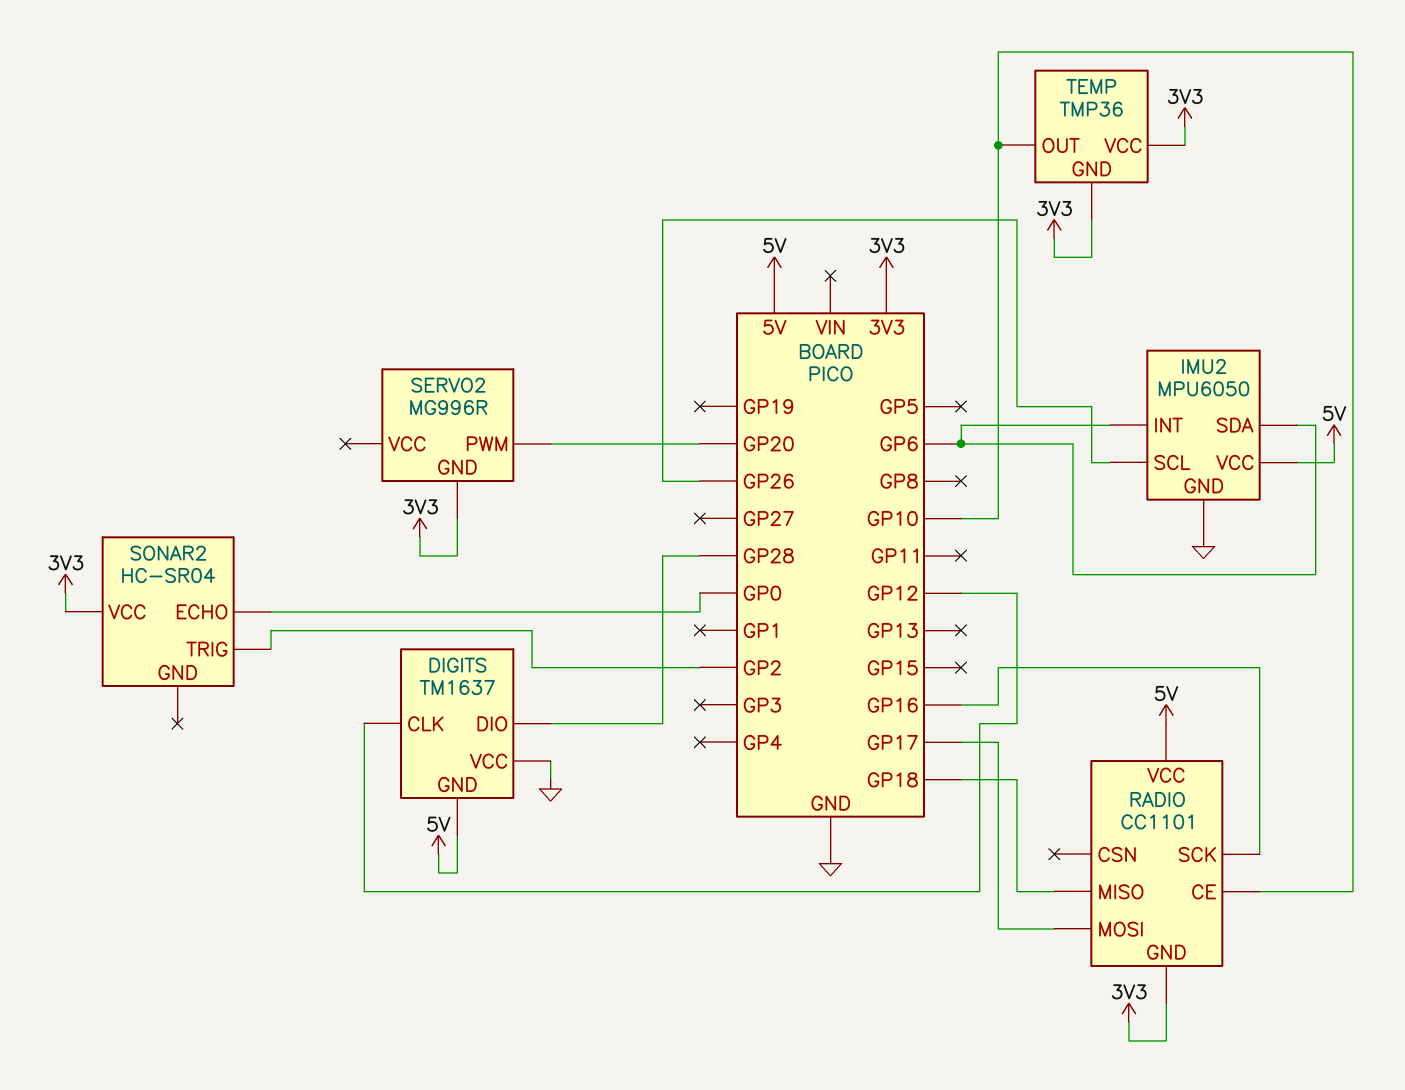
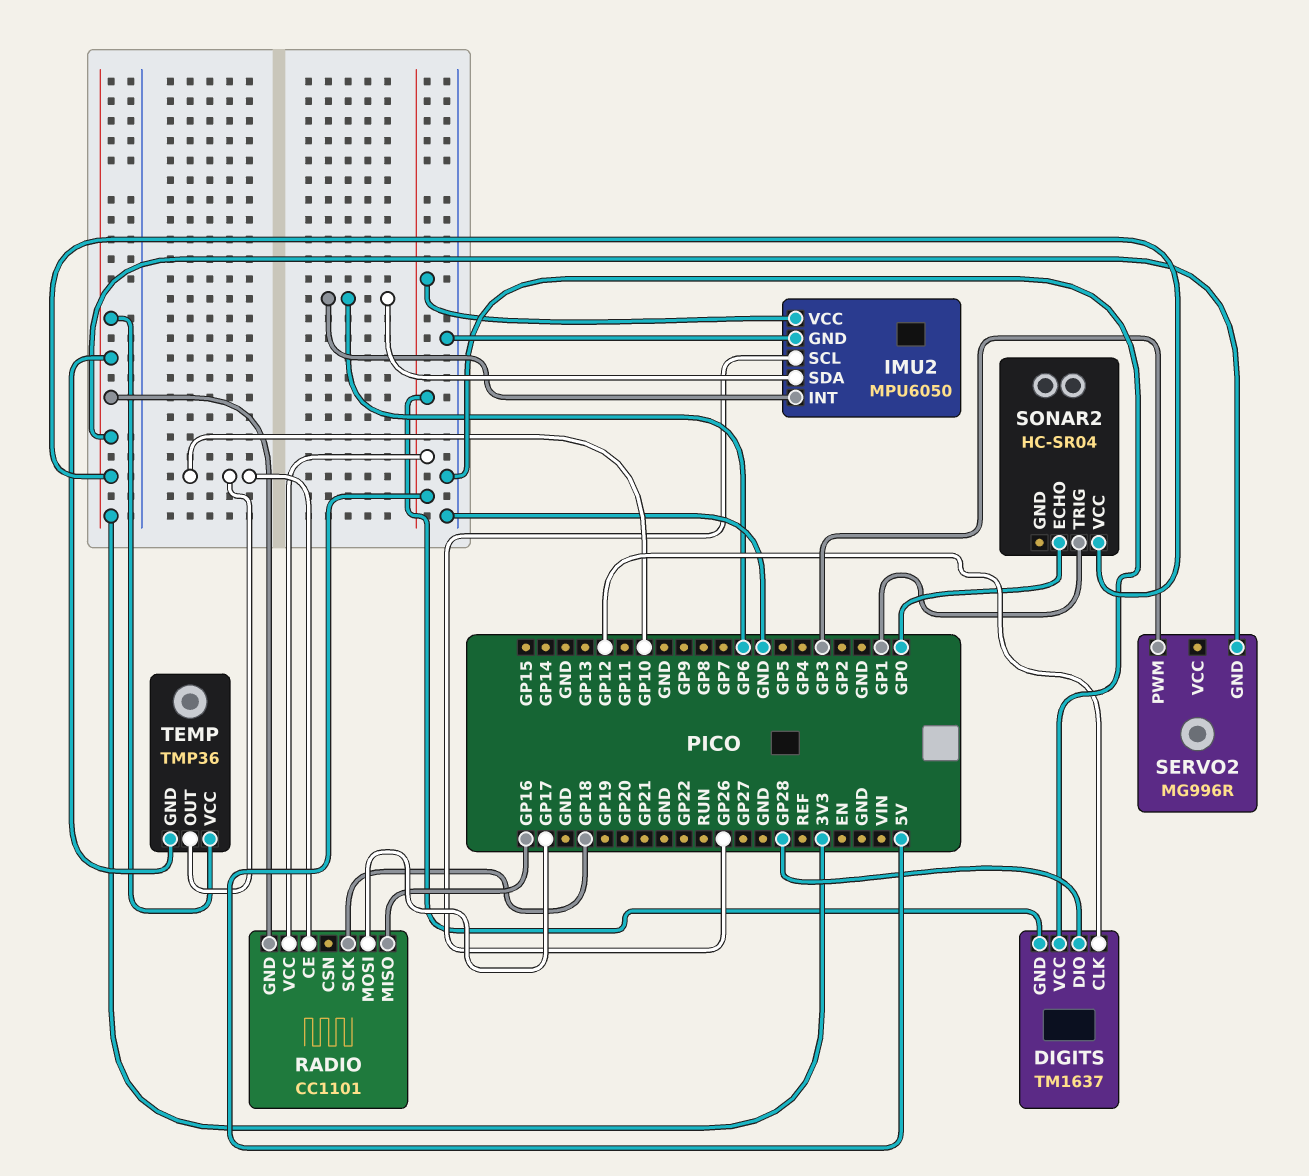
RADIO pin MISO: GP18 -> GP16
RADIO pin SCK: GP16 -> GP18
SERVO2 pin PWM: GP20 -> GP3
SONAR2 pin TRIG: GP2 -> GP1

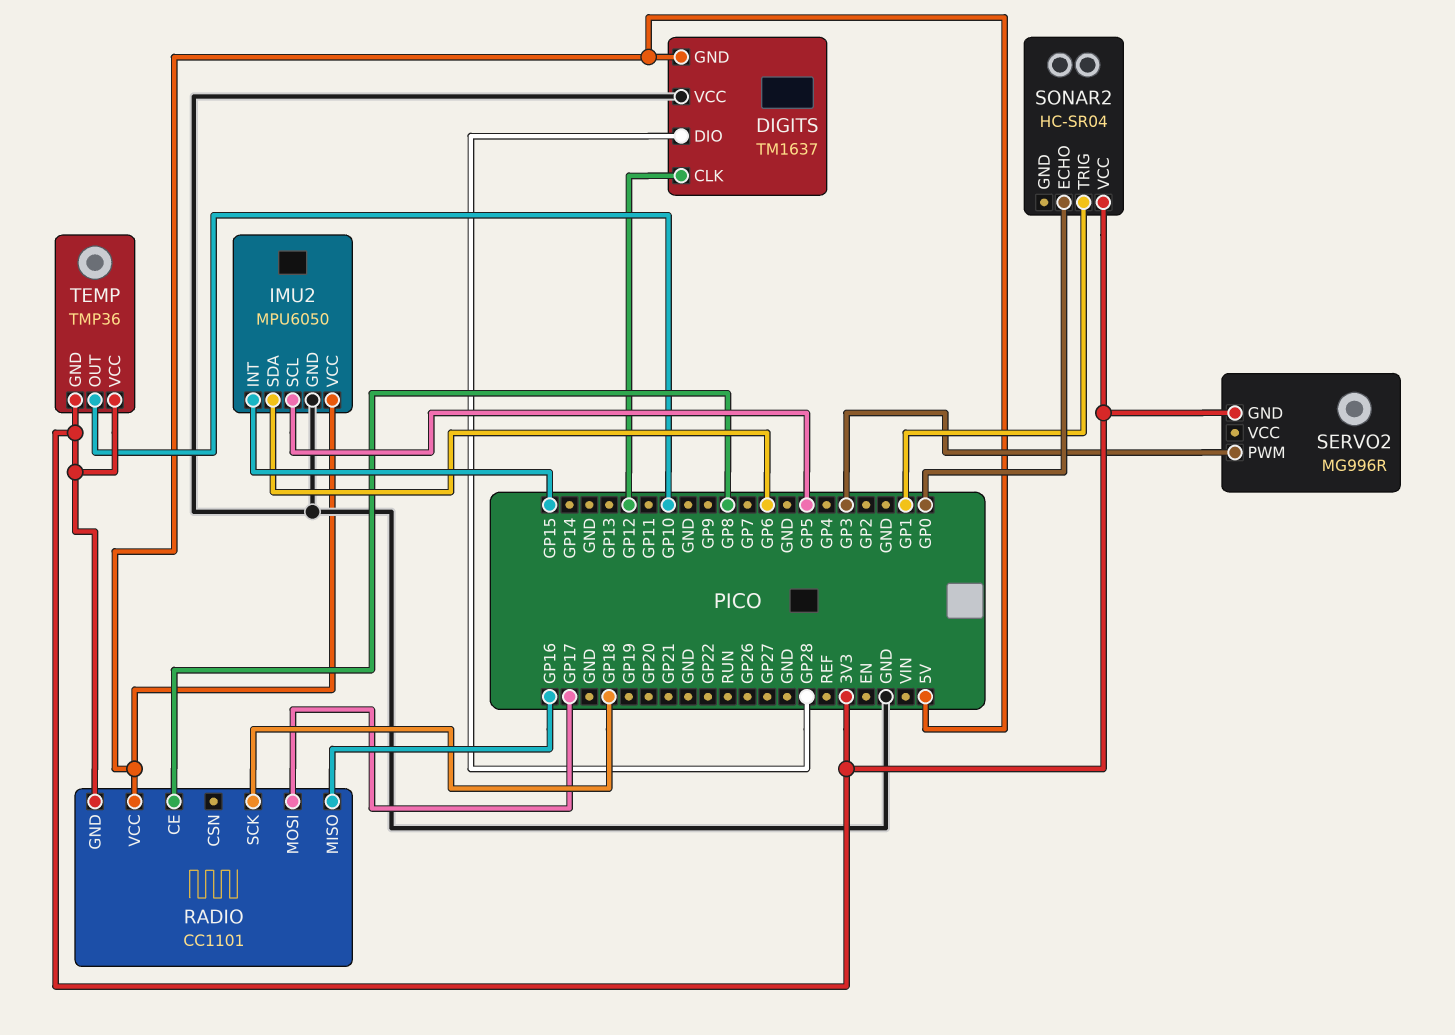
IMU2 pin INT: GP6 -> GP15
IMU2 pin SCL: GP26 -> GP5
RADIO pin CE: GP10 -> GP8

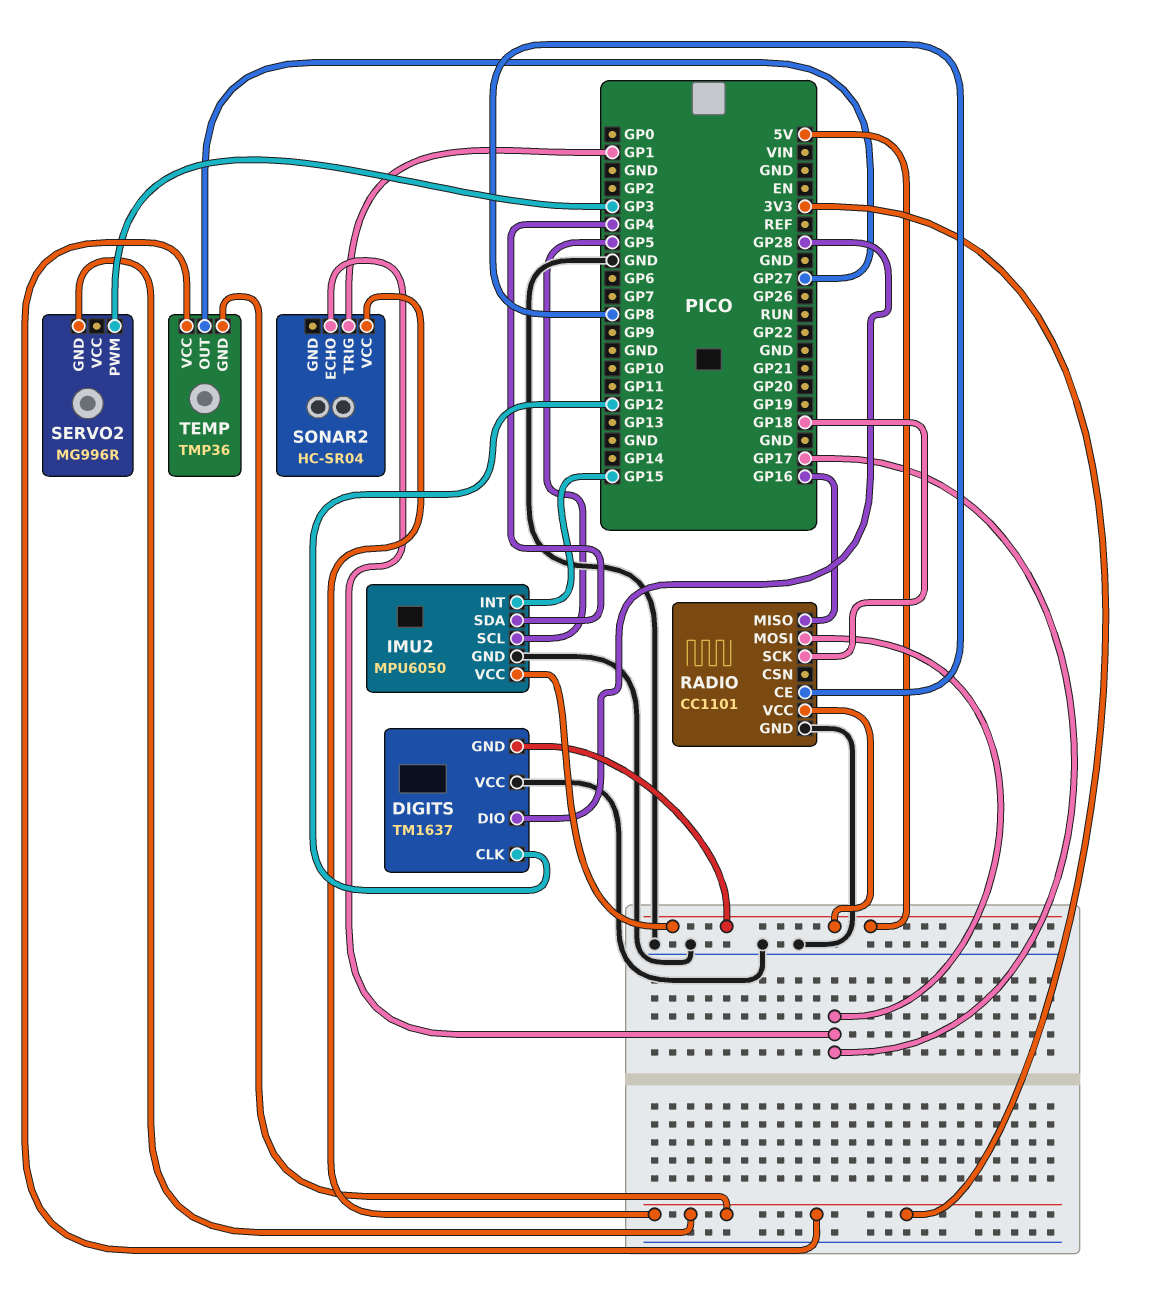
IMU2 pin SDA: GP6 -> GP4
RADIO pin GND: 3V3 -> GND
SONAR2 pin ECHO: GP0 -> GP17
TEMP pin OUT: GP10 -> GP27

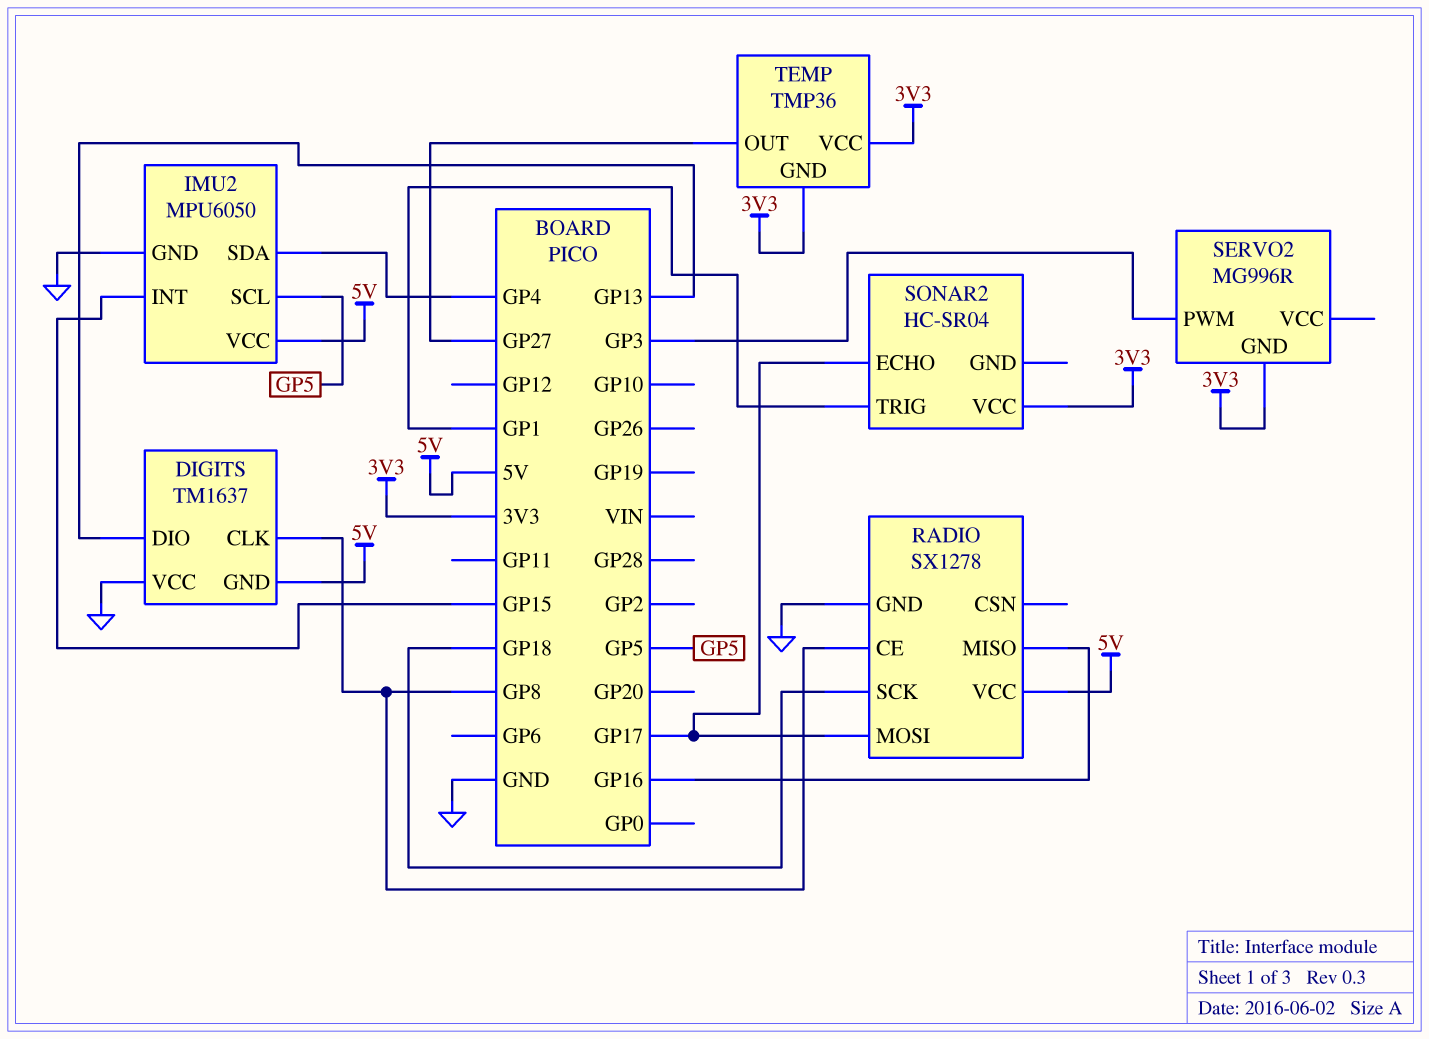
DIGITS pin CLK: GP12 -> GP8
DIGITS pin DIO: GP28 -> GP13
RADIO: CC1101 -> SX1278

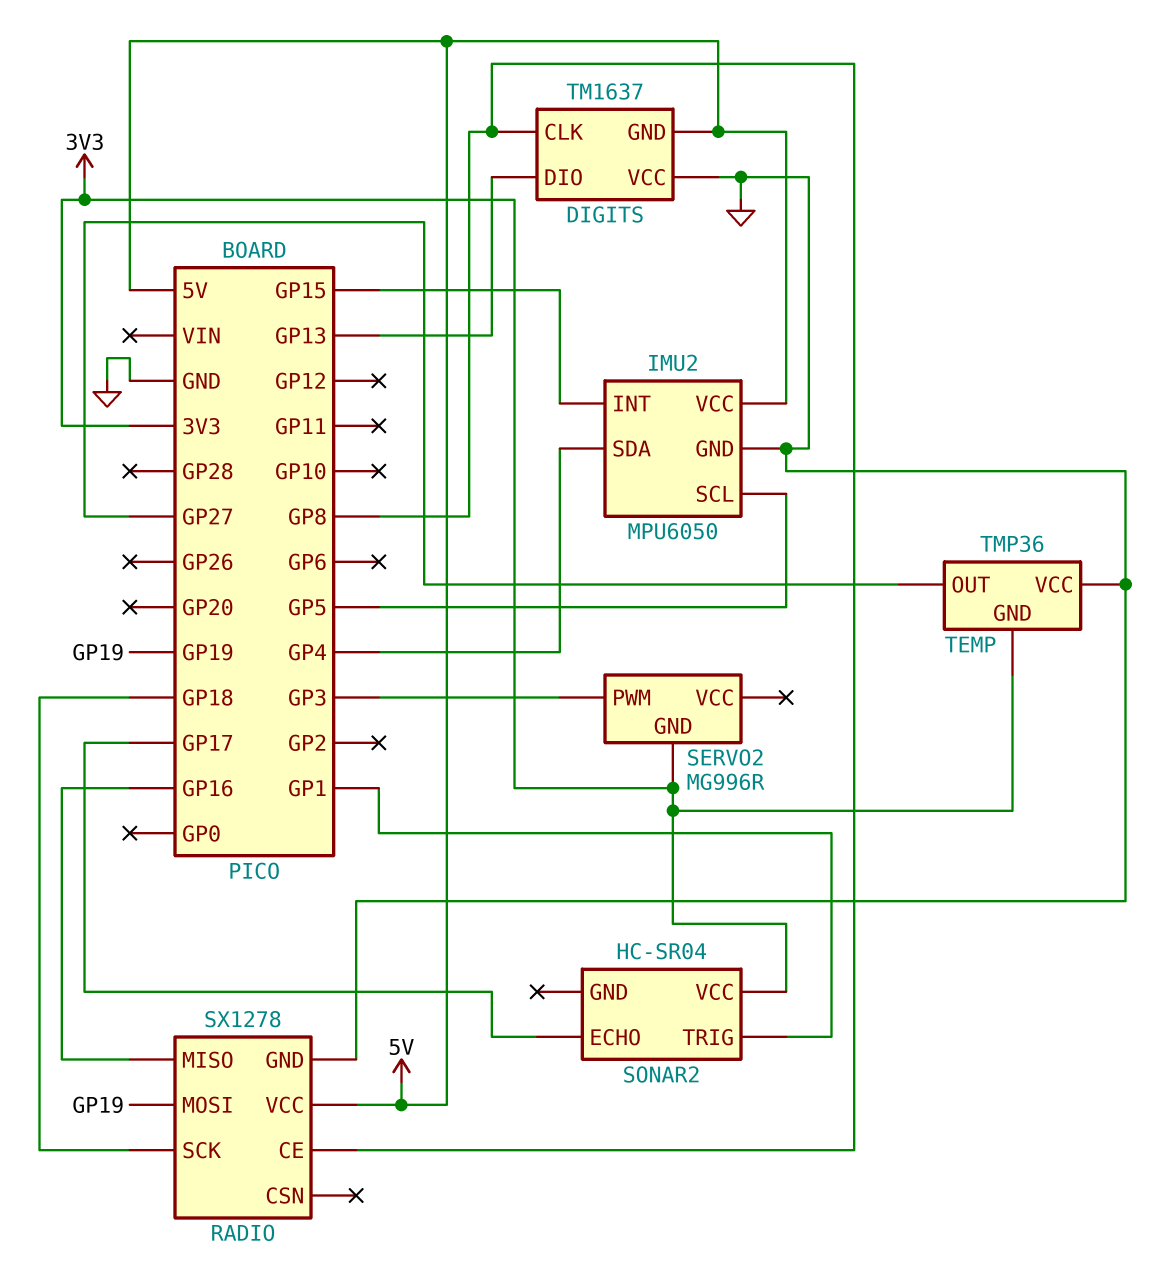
RADIO pin MOSI: GP17 -> GP19
TEMP pin VCC: 3V3 -> GND

